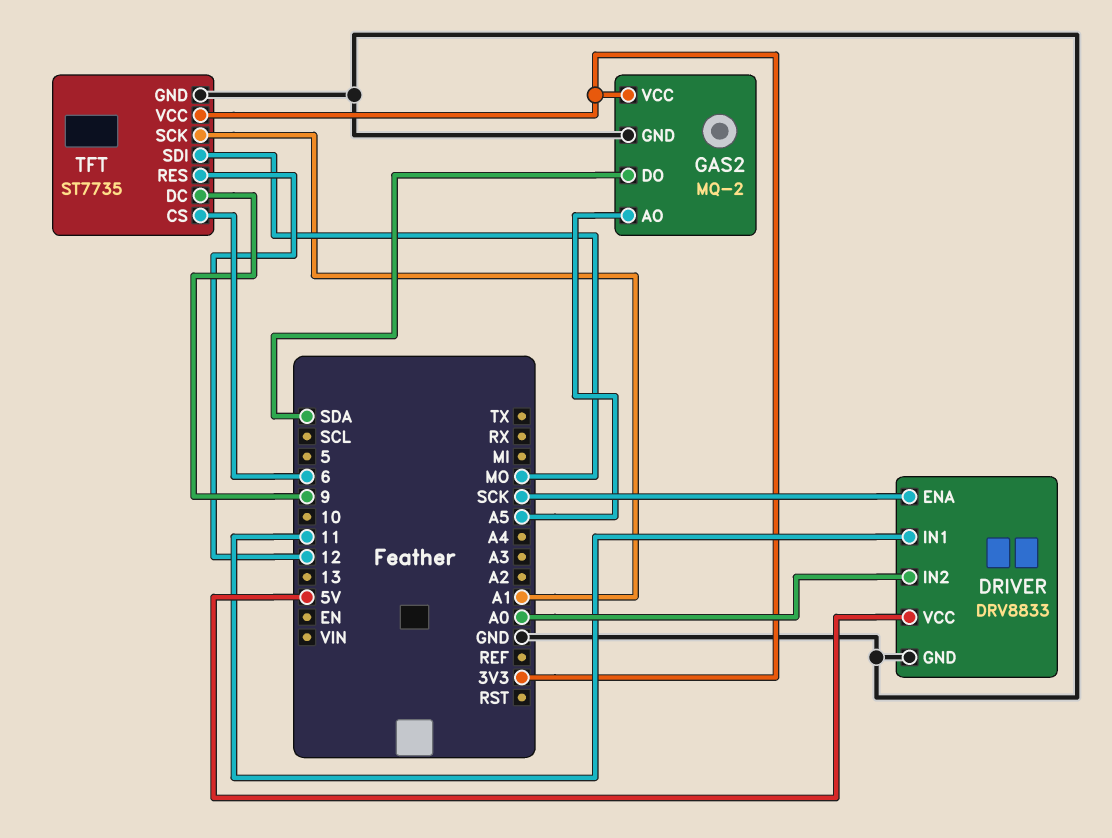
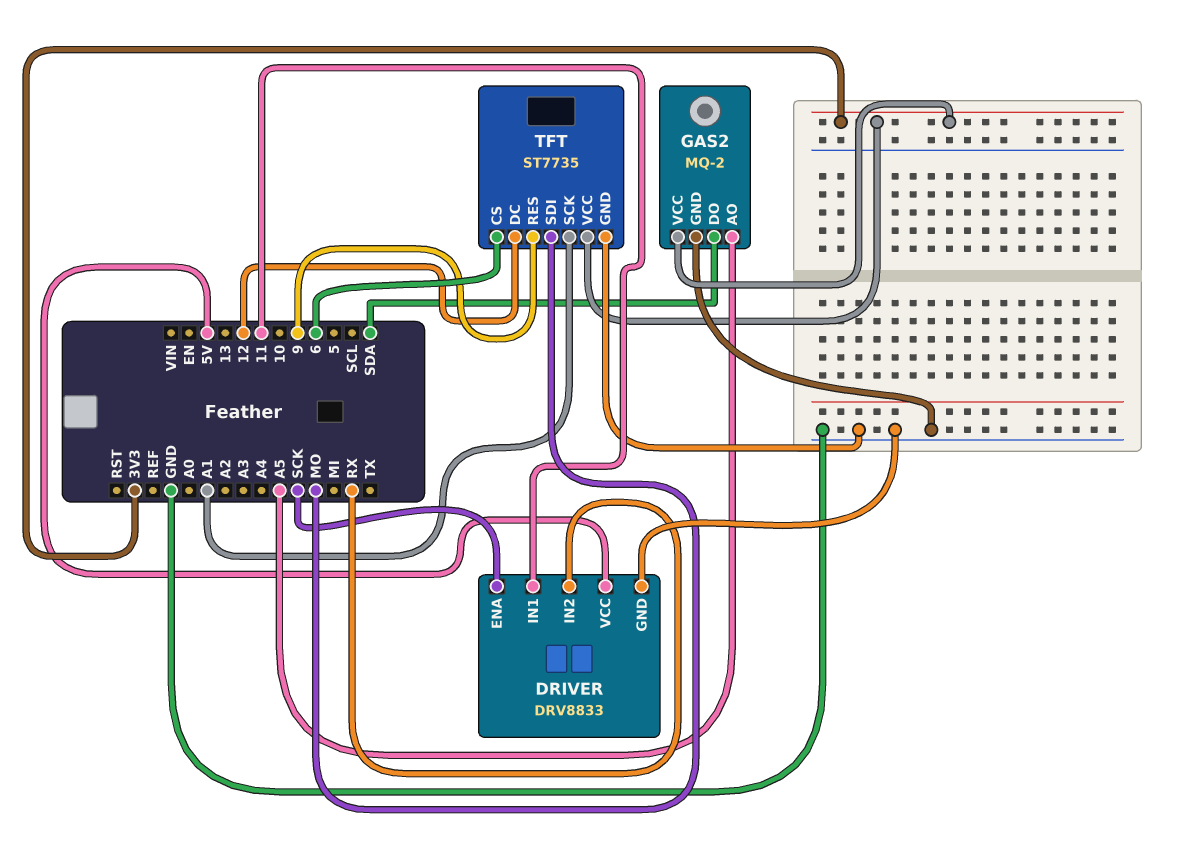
DRIVER pin IN2: A0 -> RX
TFT pin DC: 9 -> 12
TFT pin RES: 12 -> 9

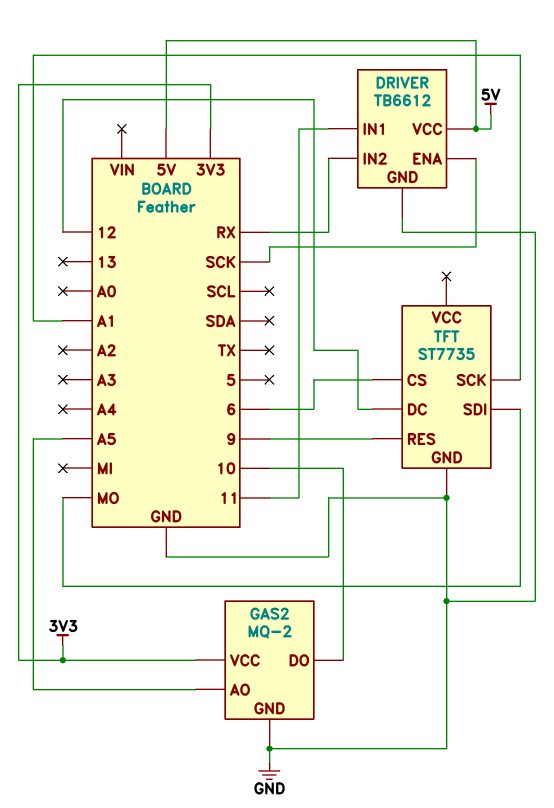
DRIVER: DRV8833 -> TB6612
GAS2 pin DO: SDA -> 10
TFT pin VCC: 3V3 -> none

